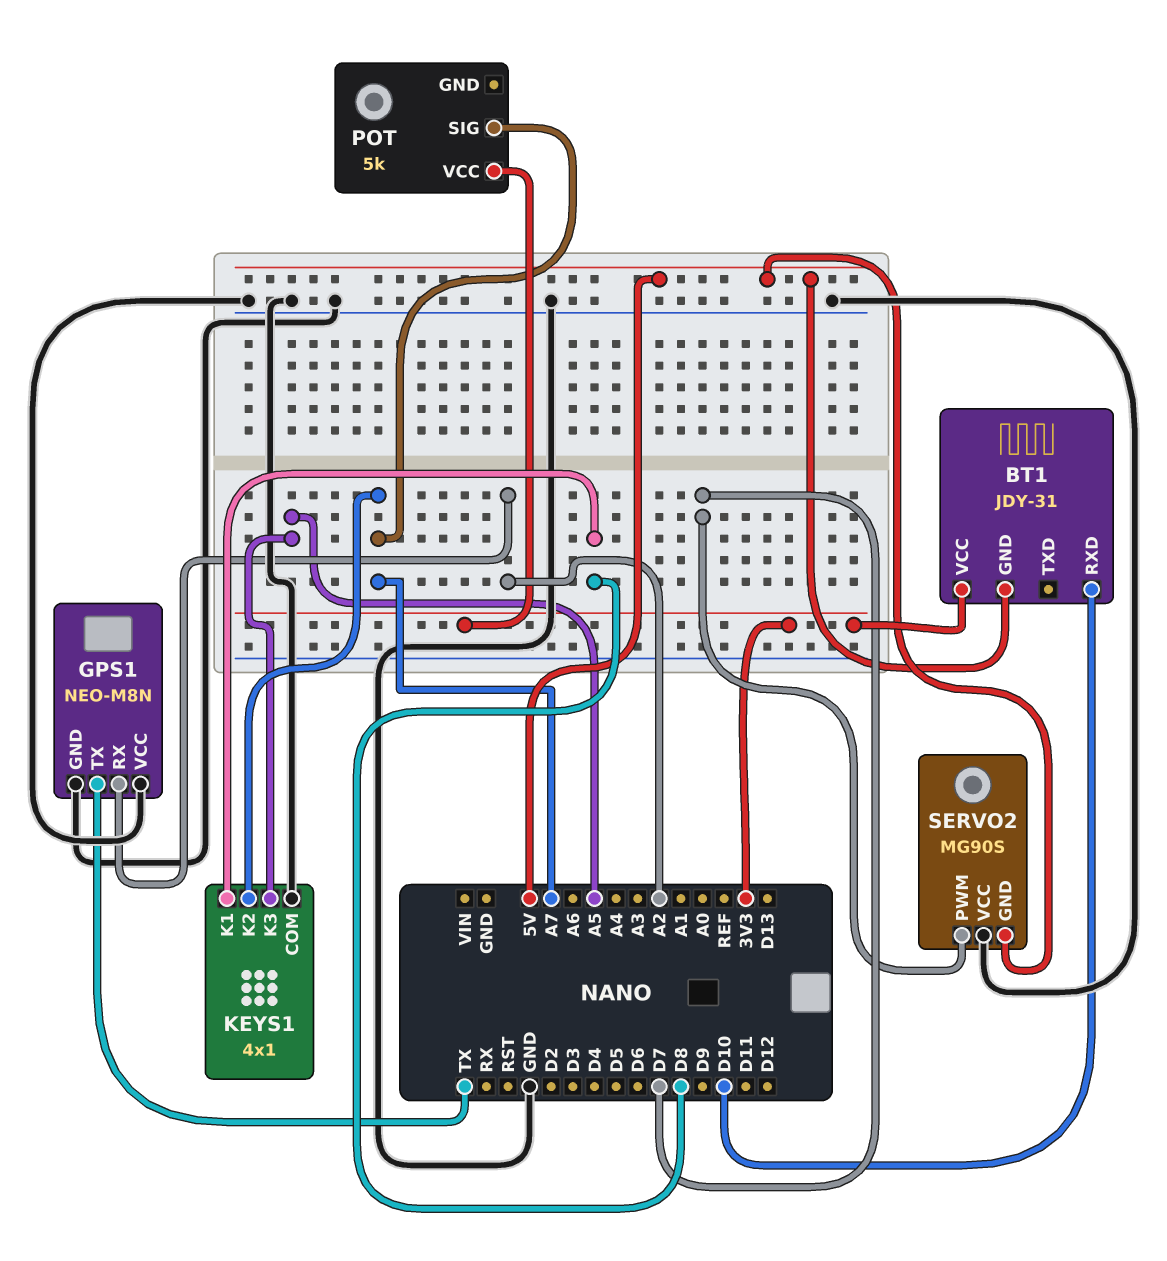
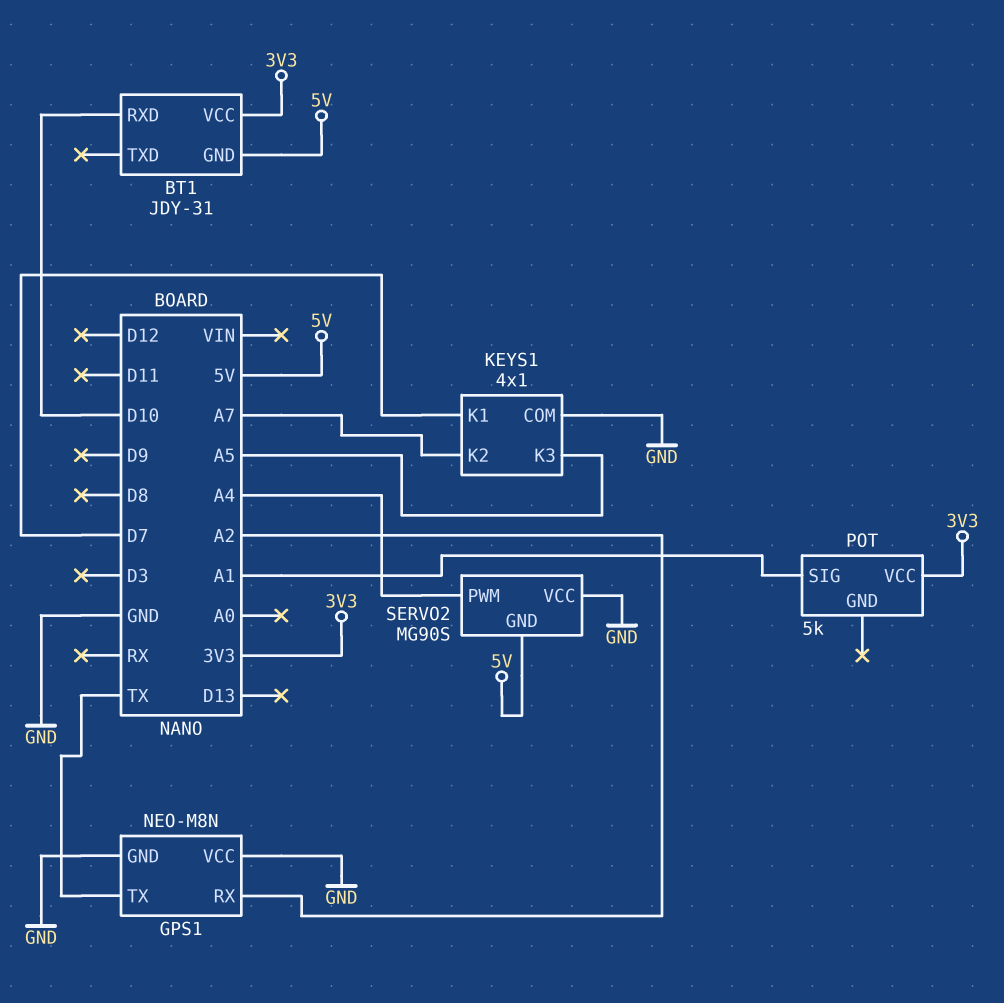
KEYS1 pin K1: D8 -> D7
POT pin SIG: A7 -> A1
SERVO2 pin PWM: D7 -> A4

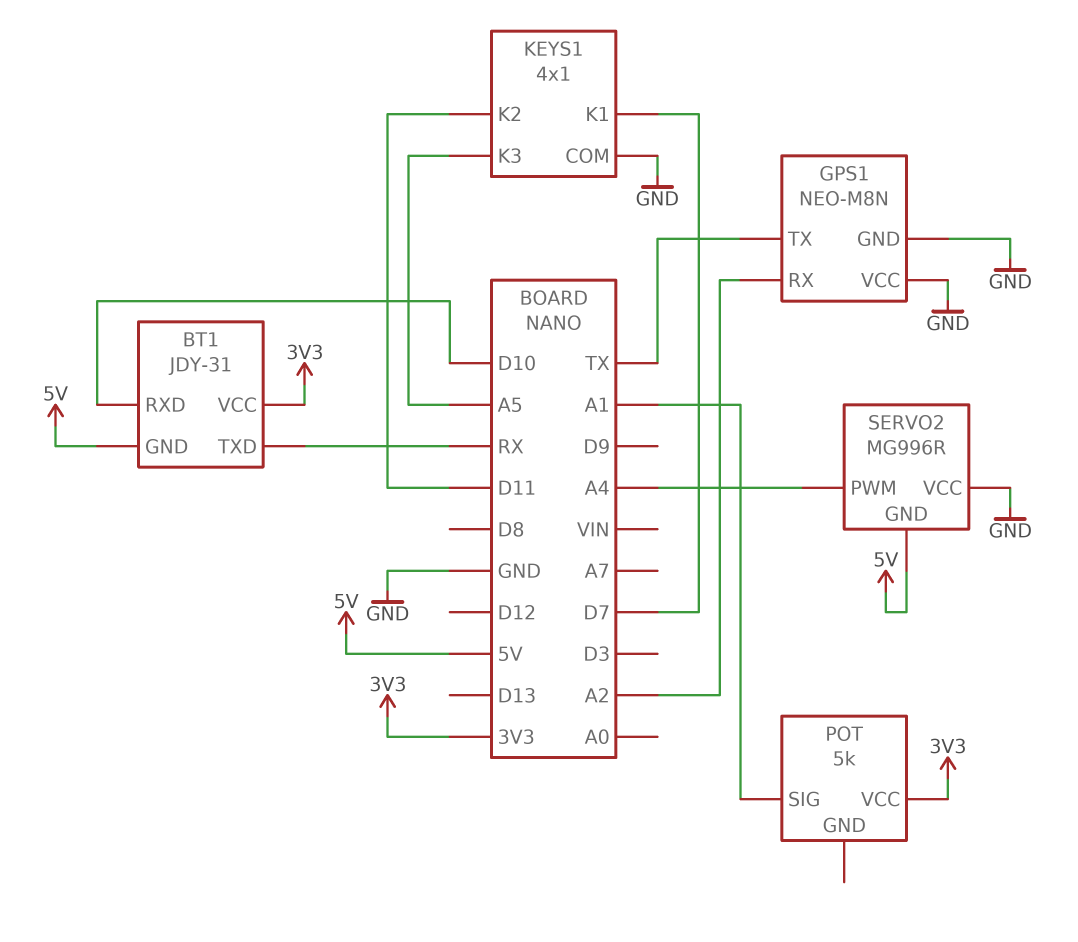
BT1 pin TXD: none -> RX
KEYS1 pin K2: A7 -> D11
SERVO2: MG90S -> MG996R

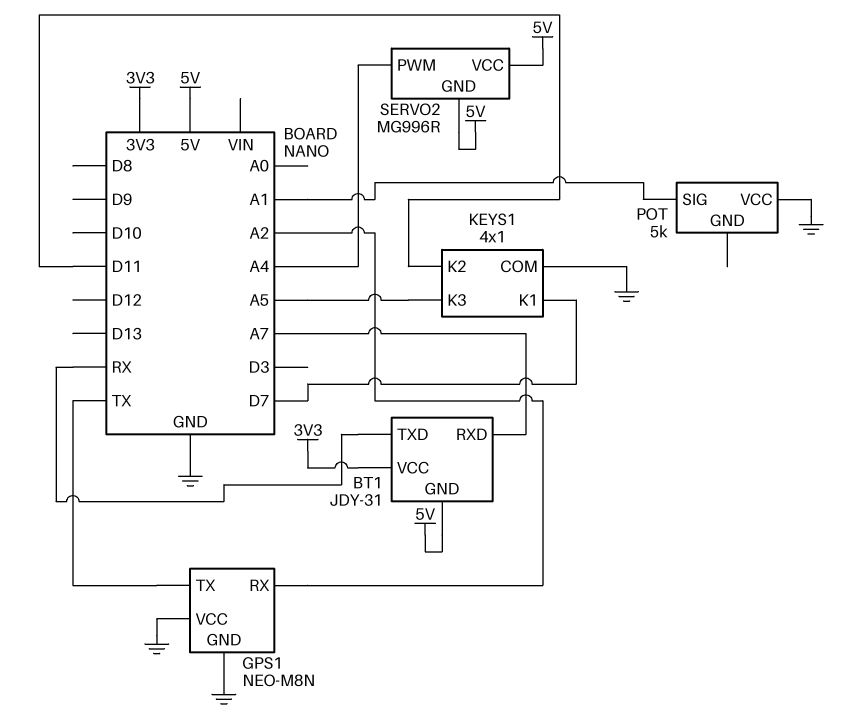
BT1 pin RXD: D10 -> A7
POT pin VCC: 3V3 -> GND
SERVO2 pin VCC: GND -> 5V

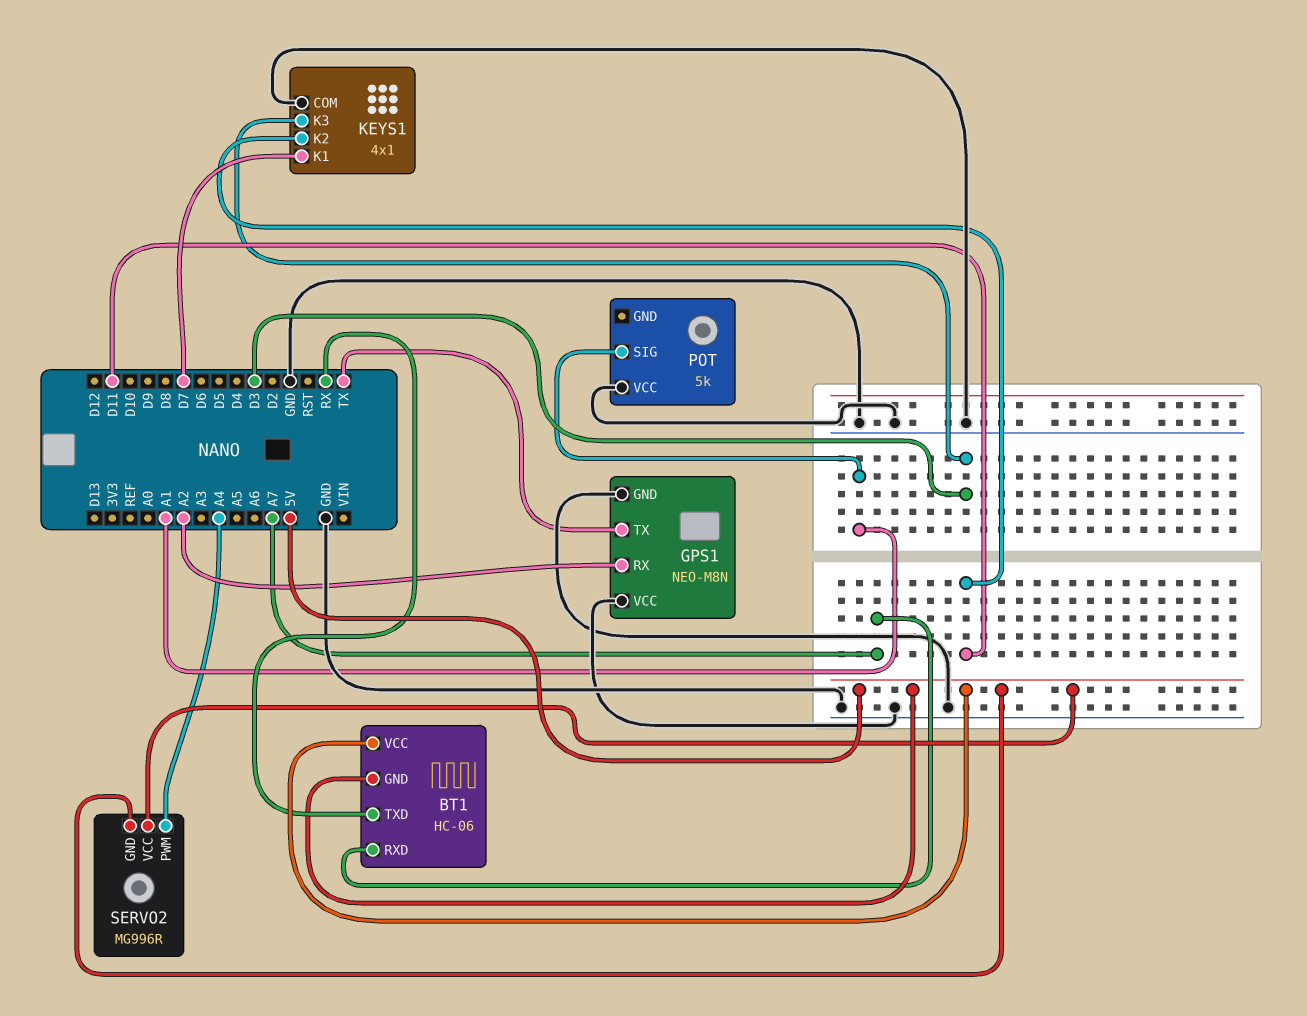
BT1: JDY-31 -> HC-06
BT1 pin VCC: 3V3 -> 5V
KEYS1 pin K3: A5 -> D3

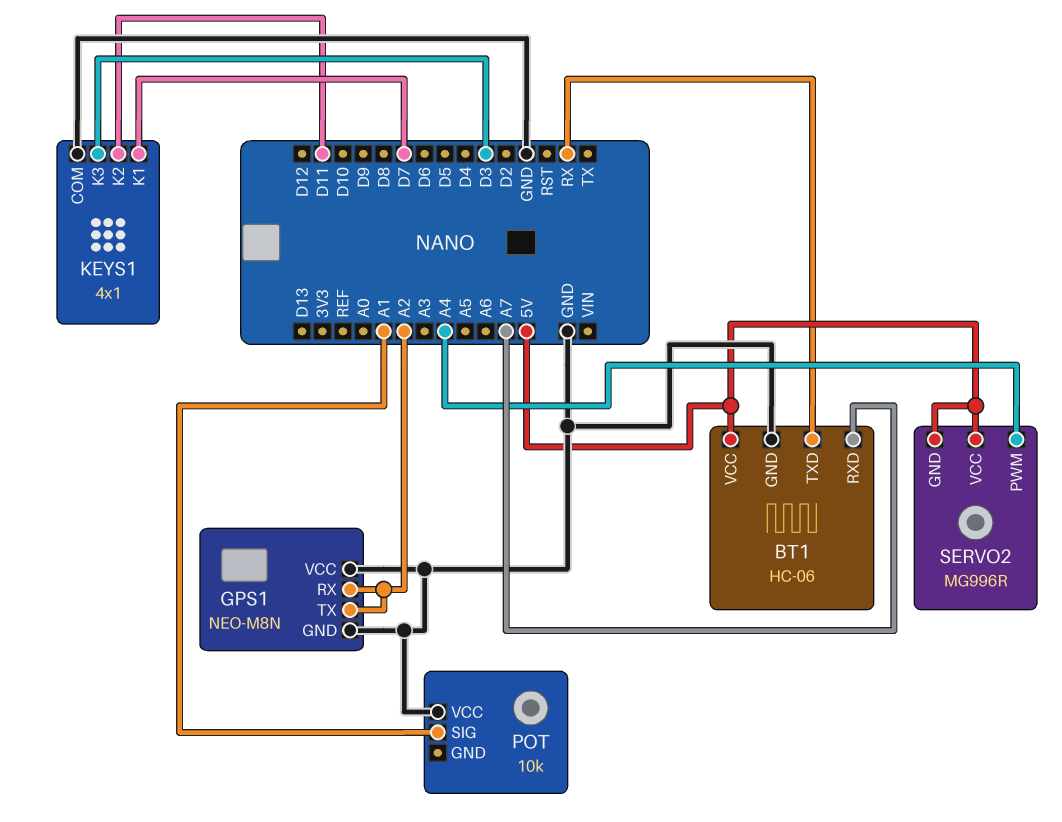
BT1 pin GND: 5V -> GND
GPS1 pin TX: TX -> A2
POT: 5k -> 10k

